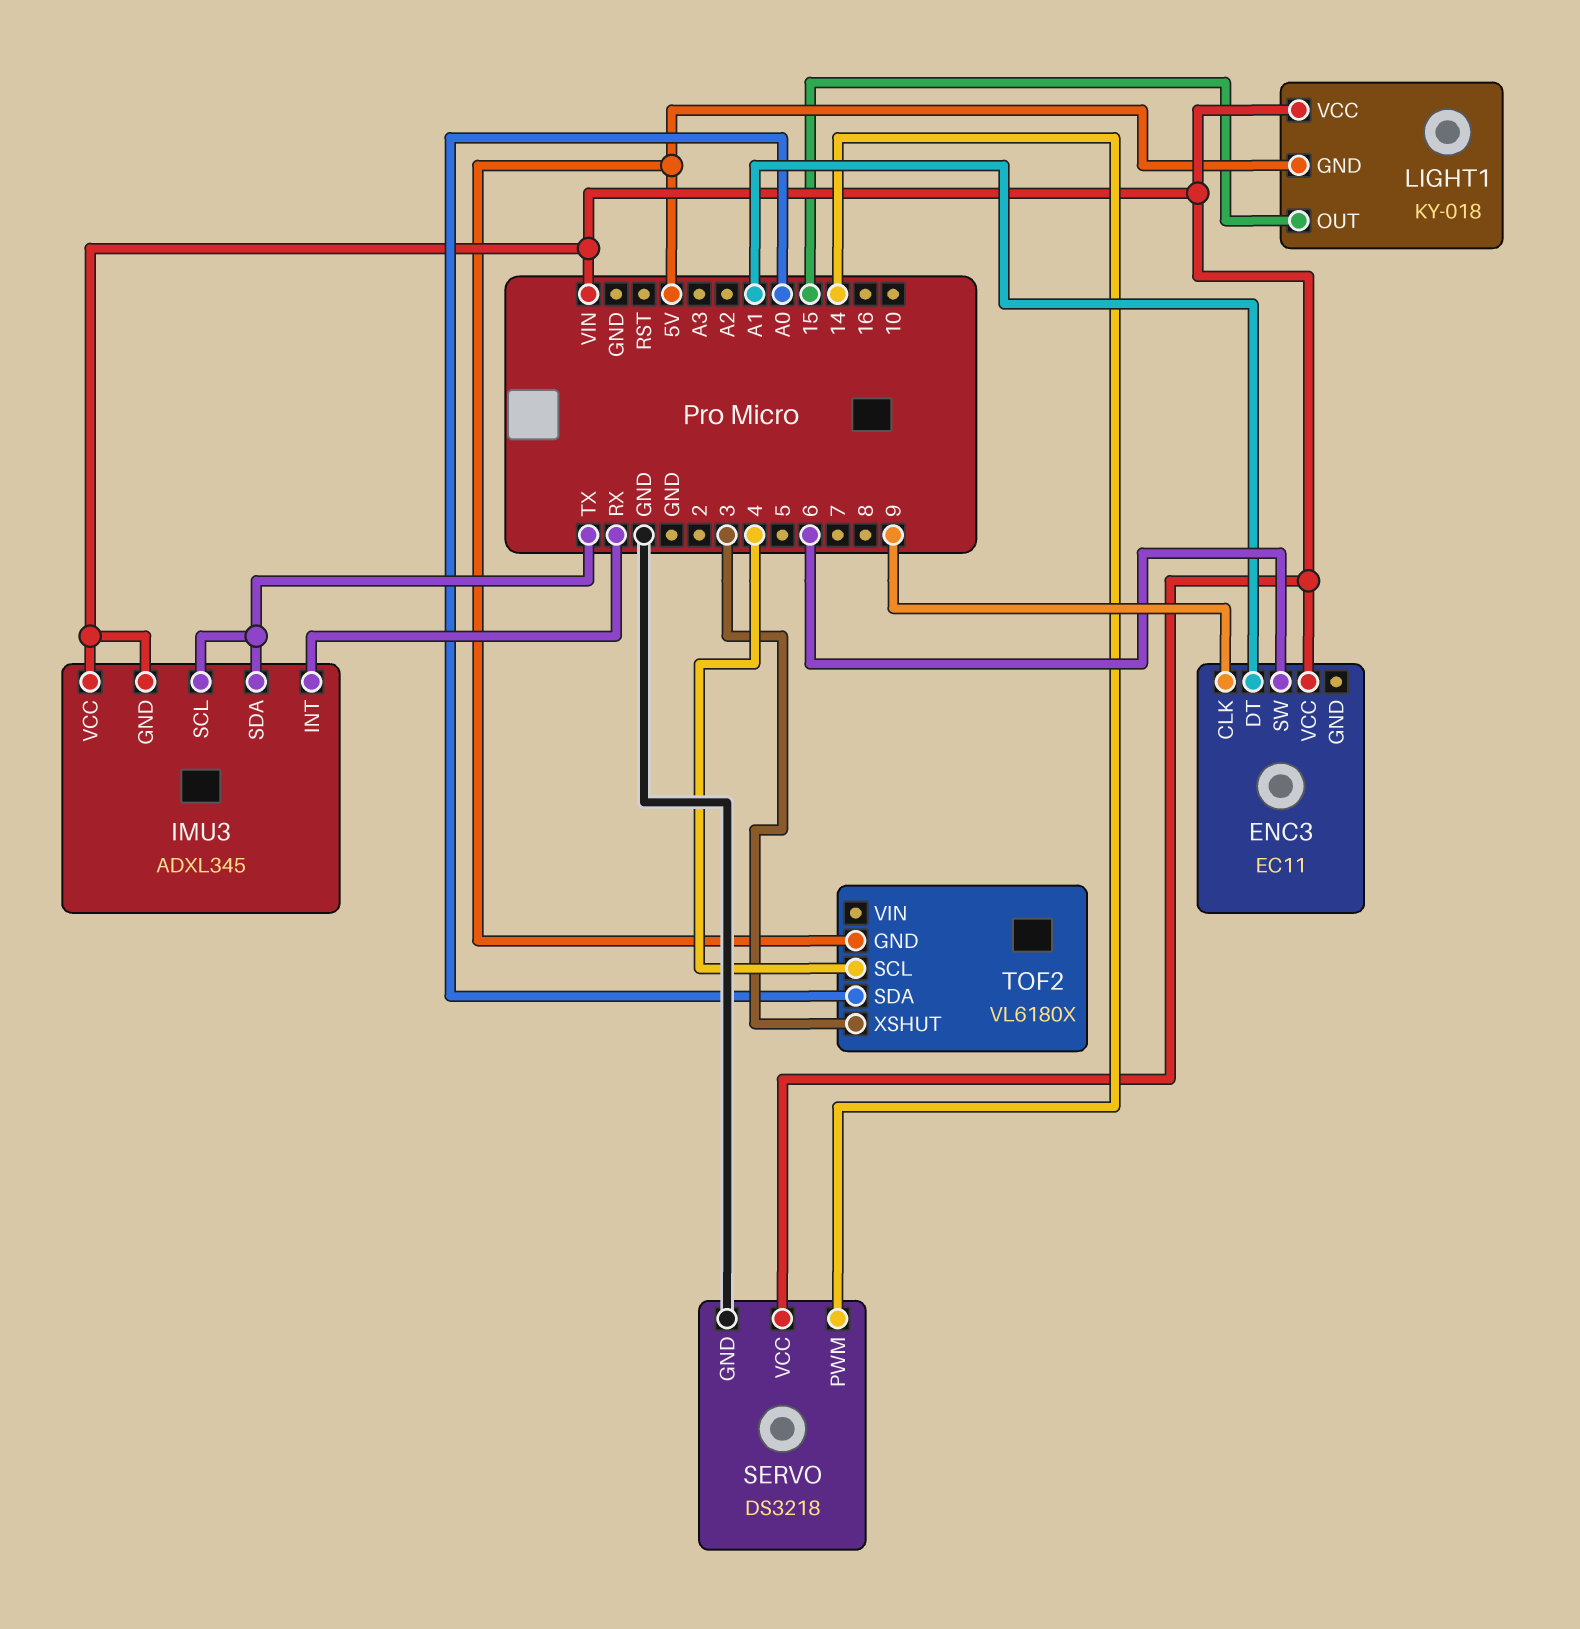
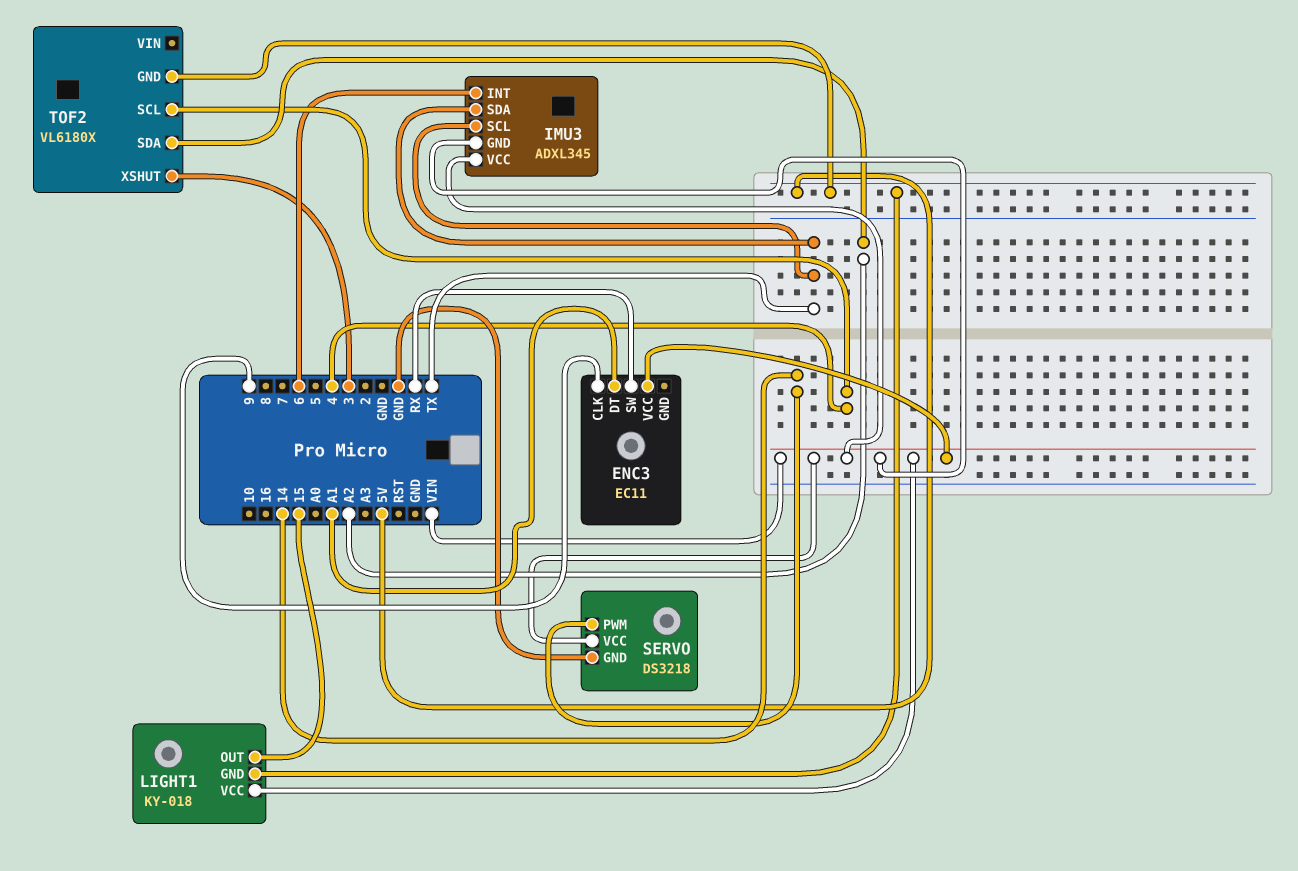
ENC3 pin SW: 6 -> RX
IMU3 pin INT: RX -> 6
TOF2 pin SDA: A0 -> A2

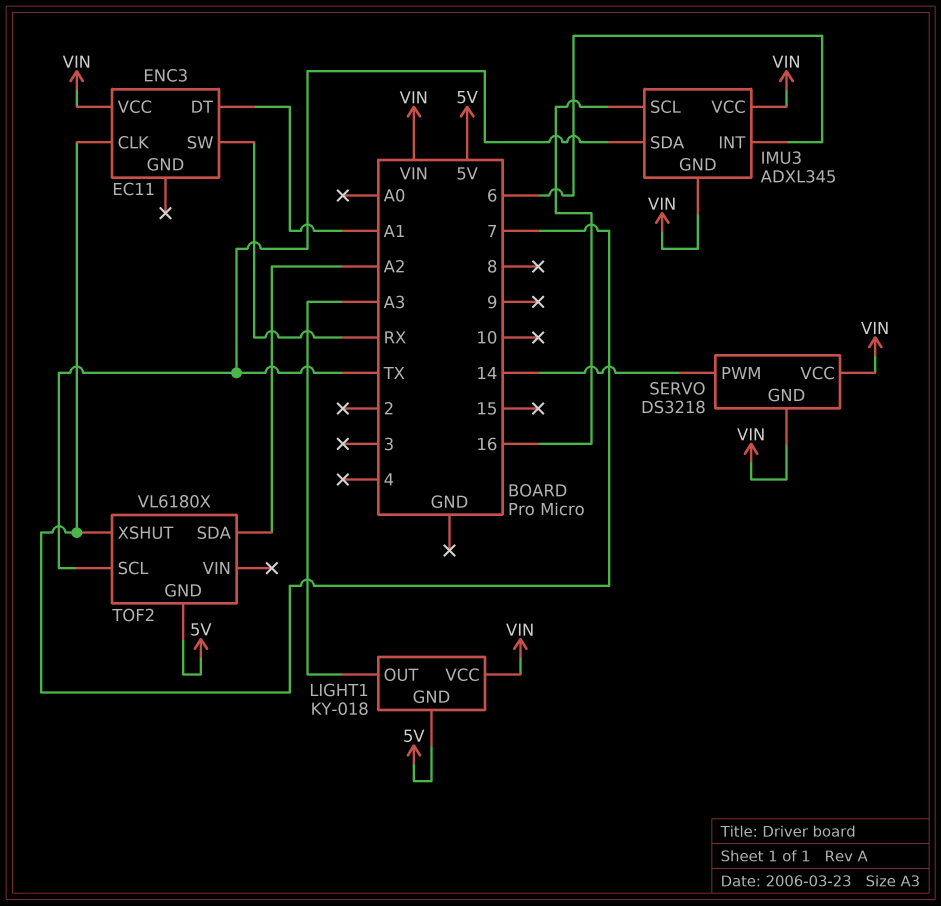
ENC3 pin CLK: 9 -> 7
IMU3 pin SCL: TX -> 16
LIGHT1 pin OUT: 15 -> A3
SERVO pin GND: GND -> VIN
TOF2 pin SCL: 4 -> TX
TOF2 pin XSHUT: 3 -> 7

